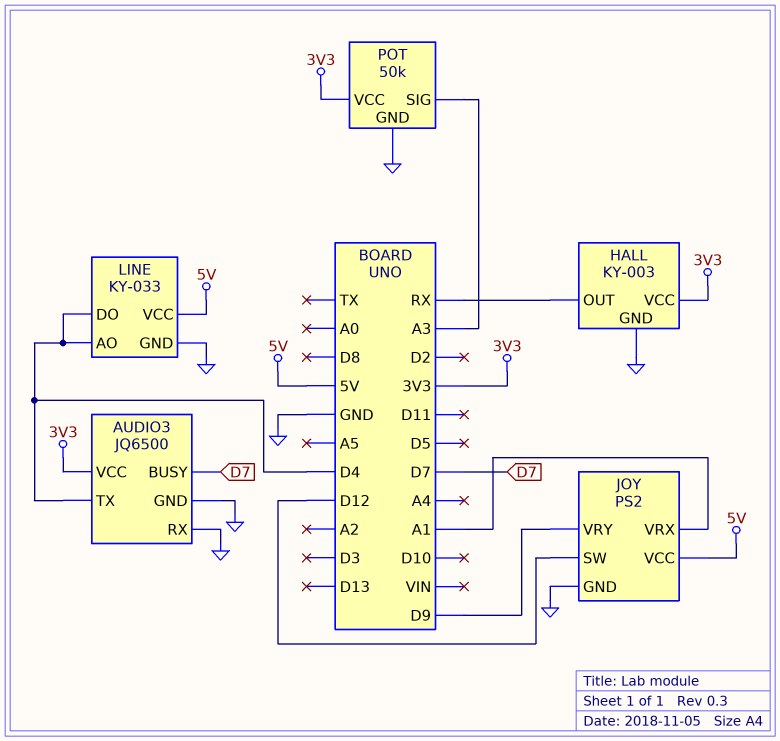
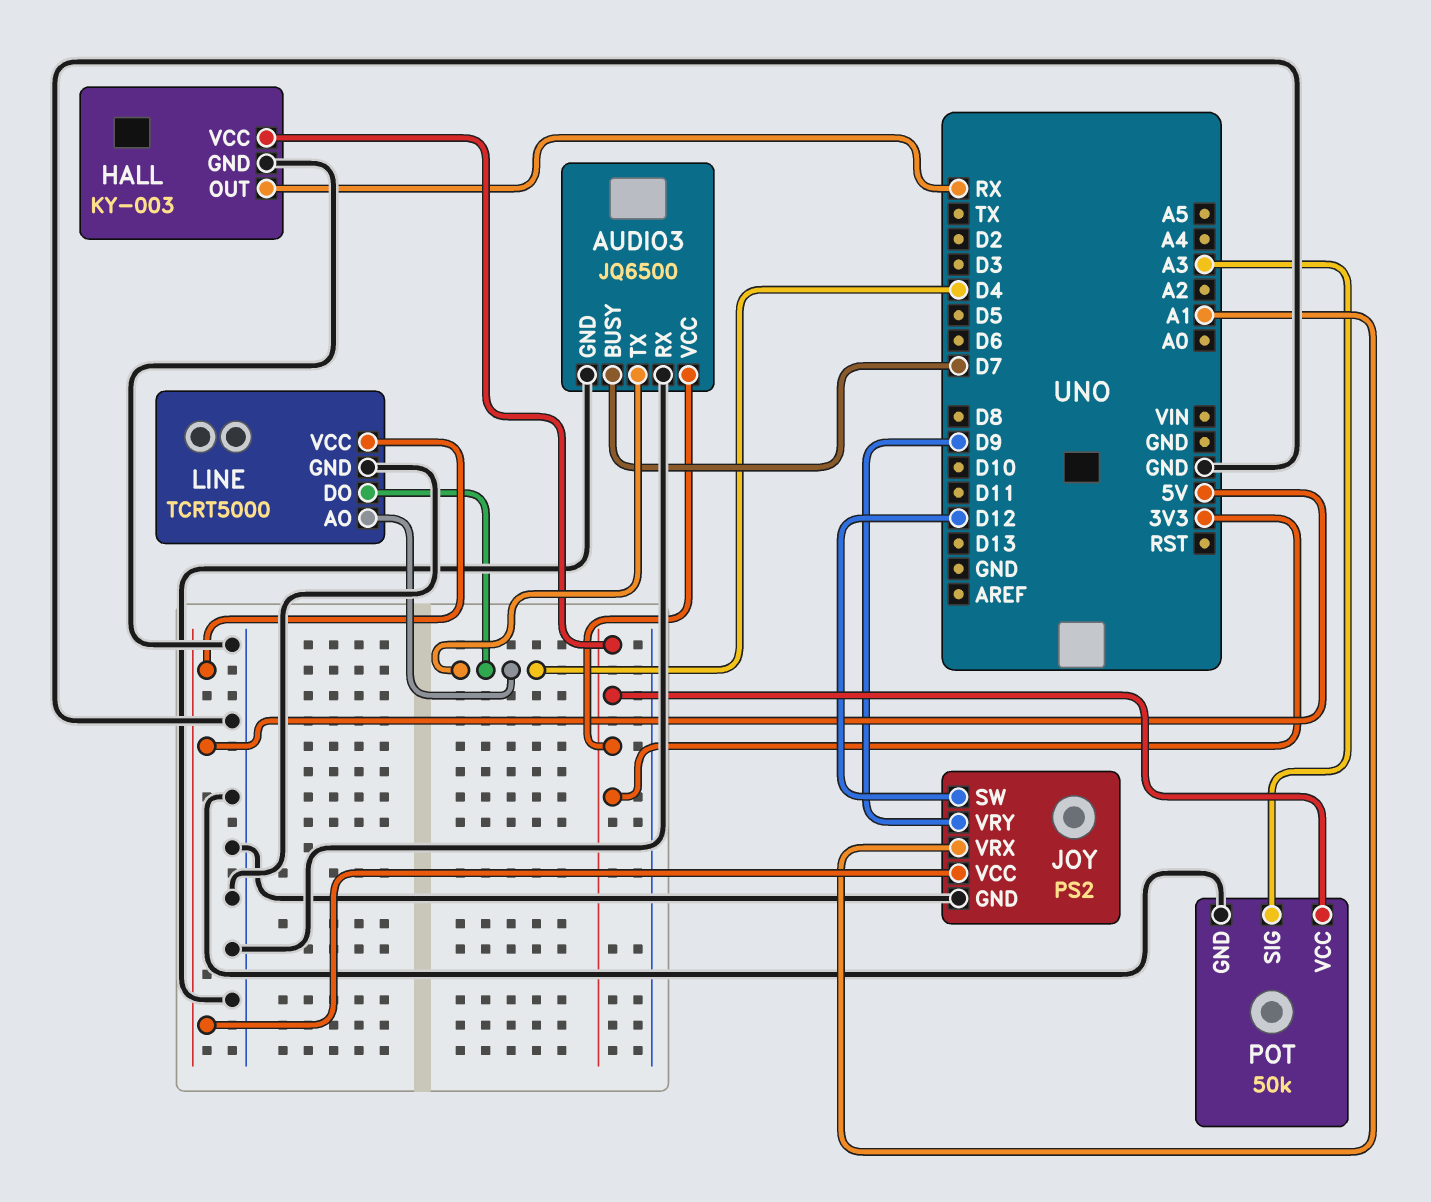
LINE: KY-033 -> TCRT5000

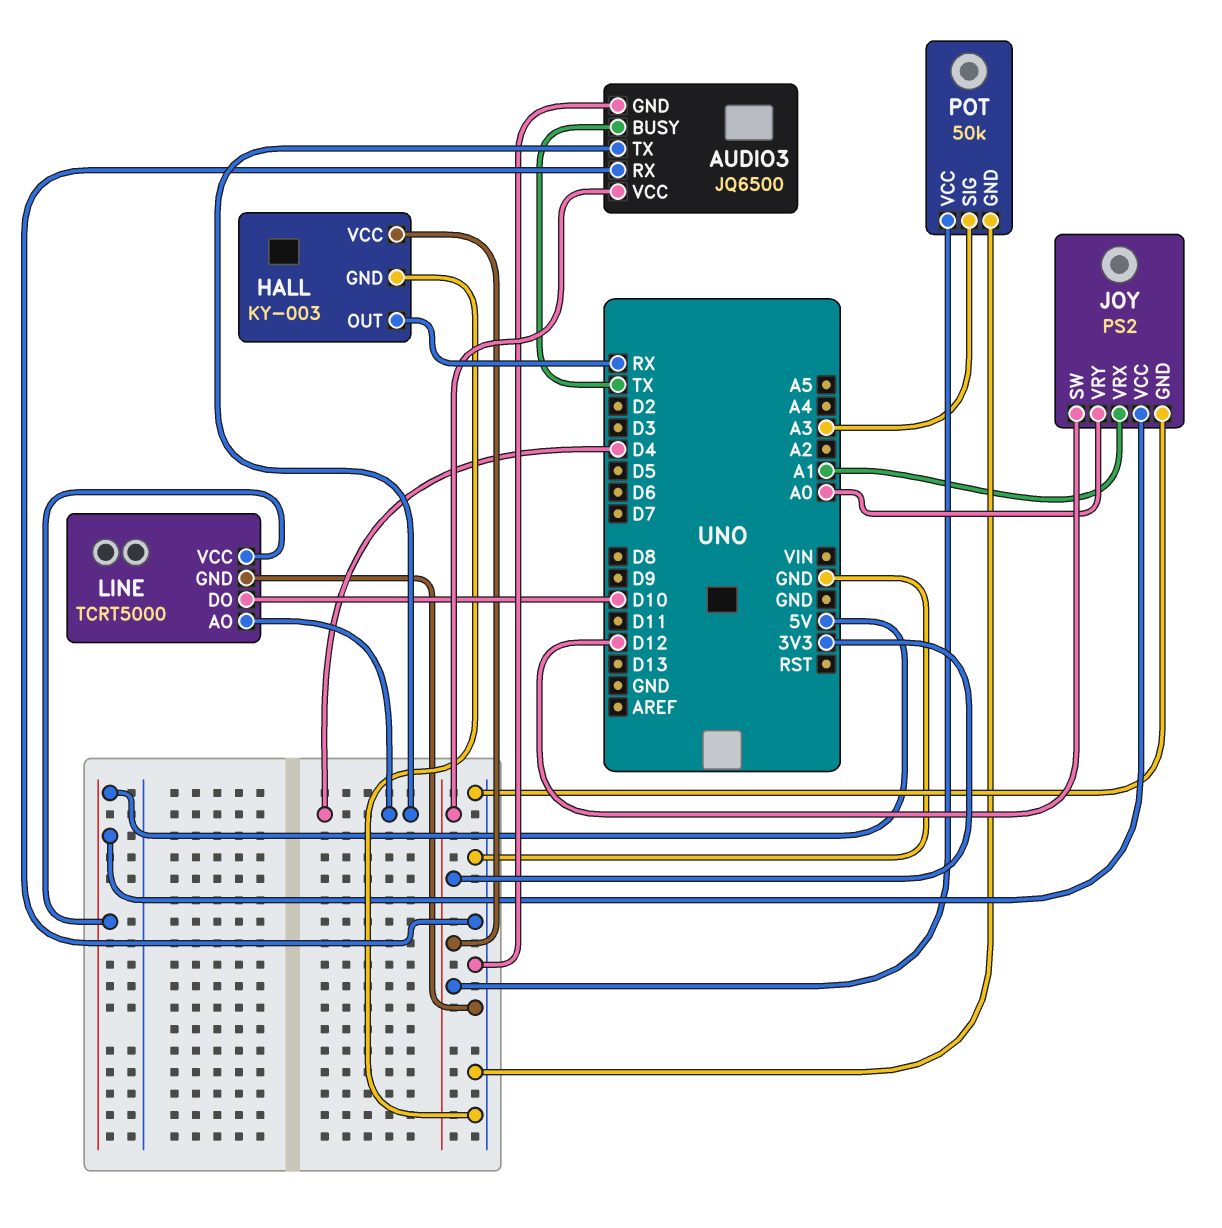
AUDIO3 pin BUSY: D7 -> TX
JOY pin VRY: D9 -> A0
LINE pin DO: D4 -> D10

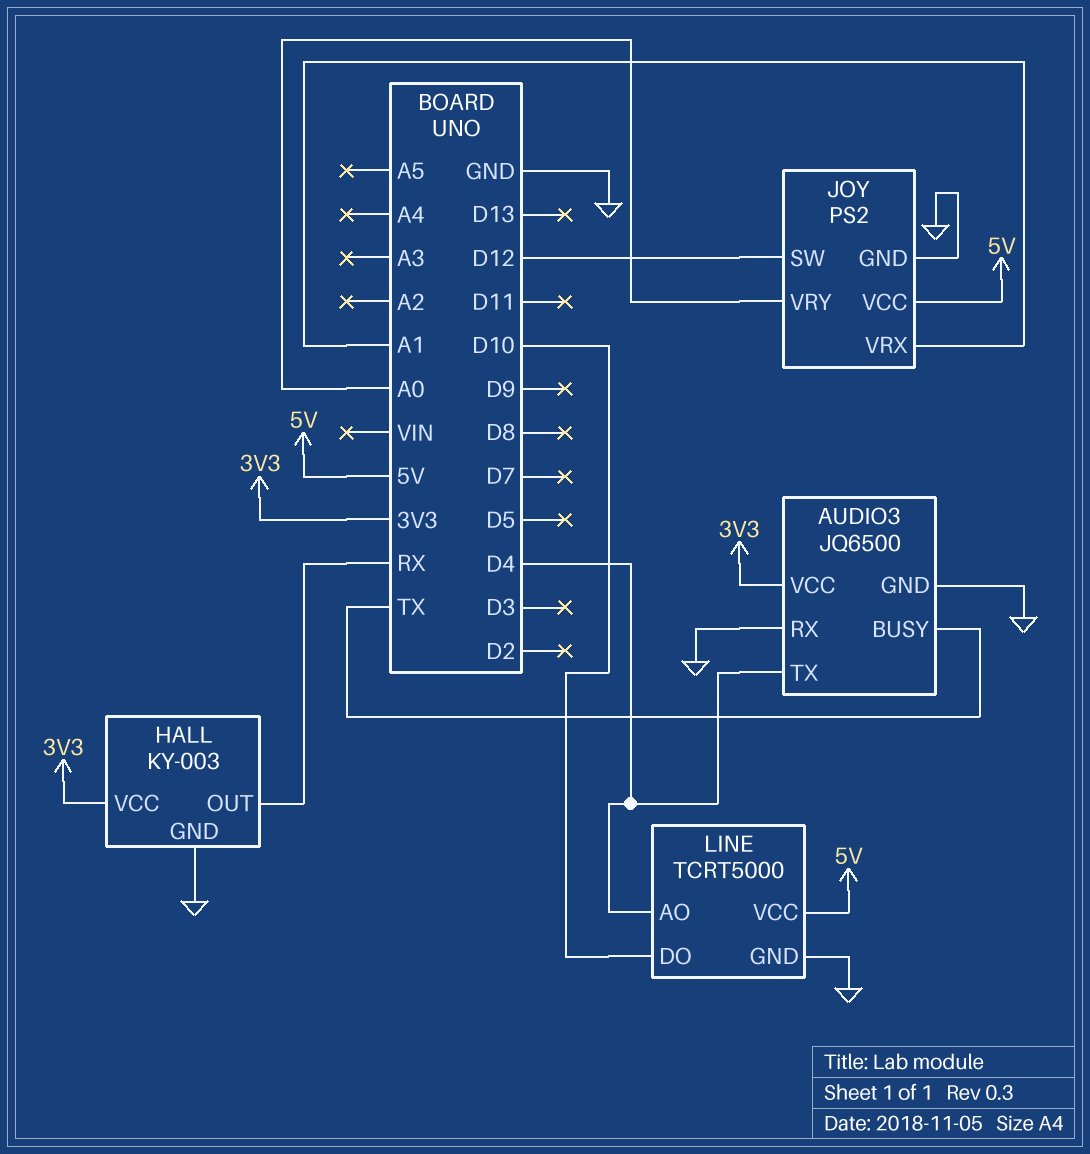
POT: 50k -> none
POT pin GND: GND -> none
POT pin SIG: A3 -> none
POT pin VCC: 3V3 -> none

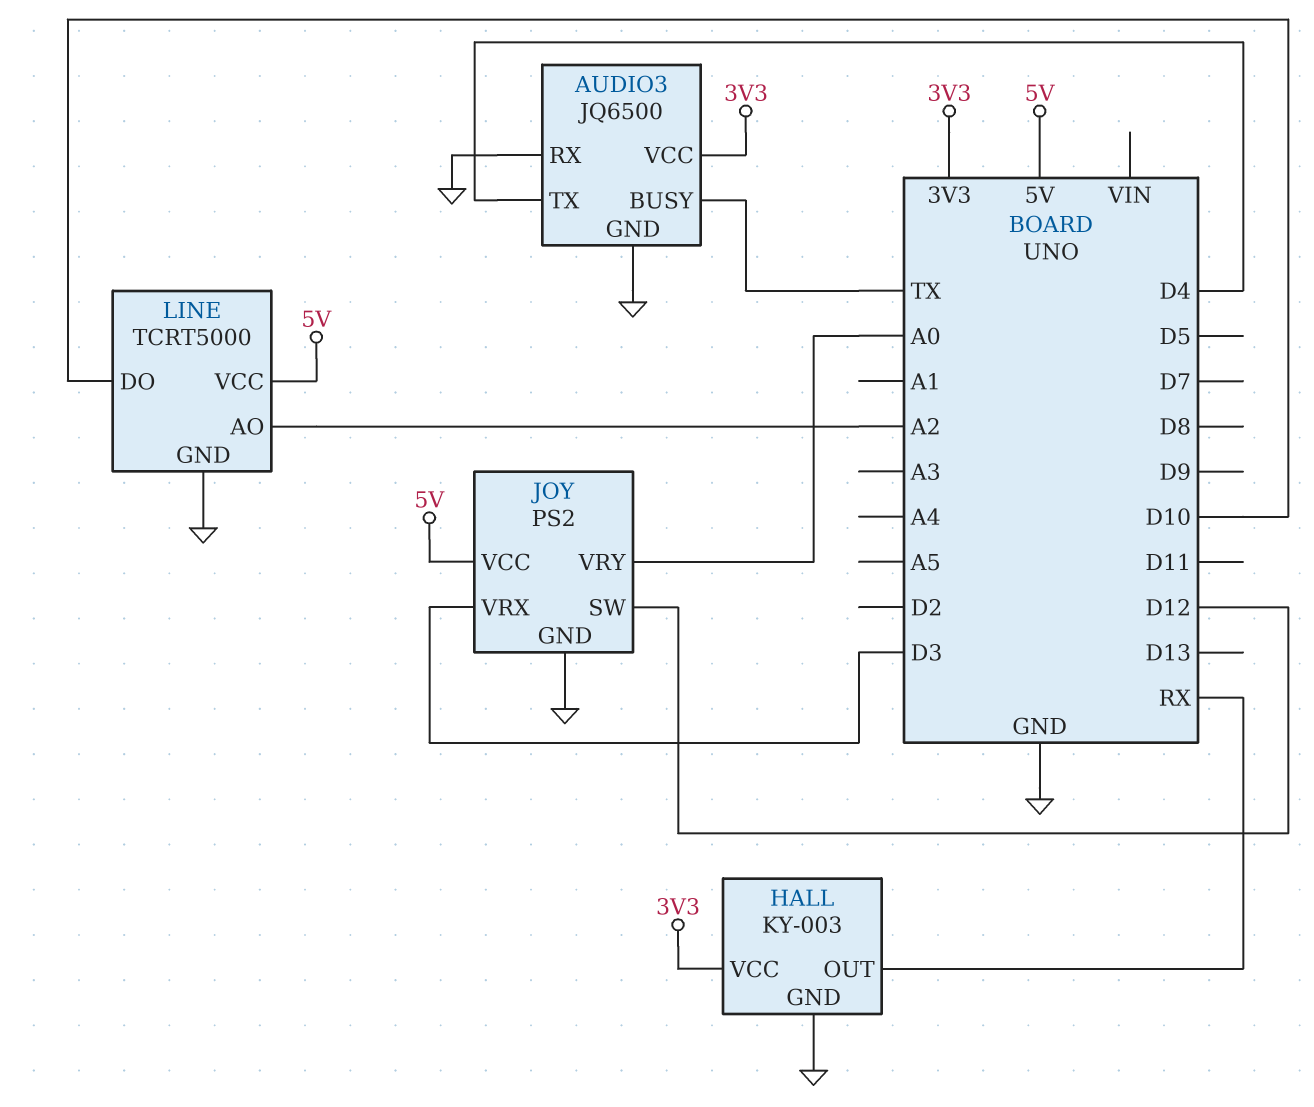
JOY pin VRX: A1 -> D3
LINE pin AO: D4 -> A2

